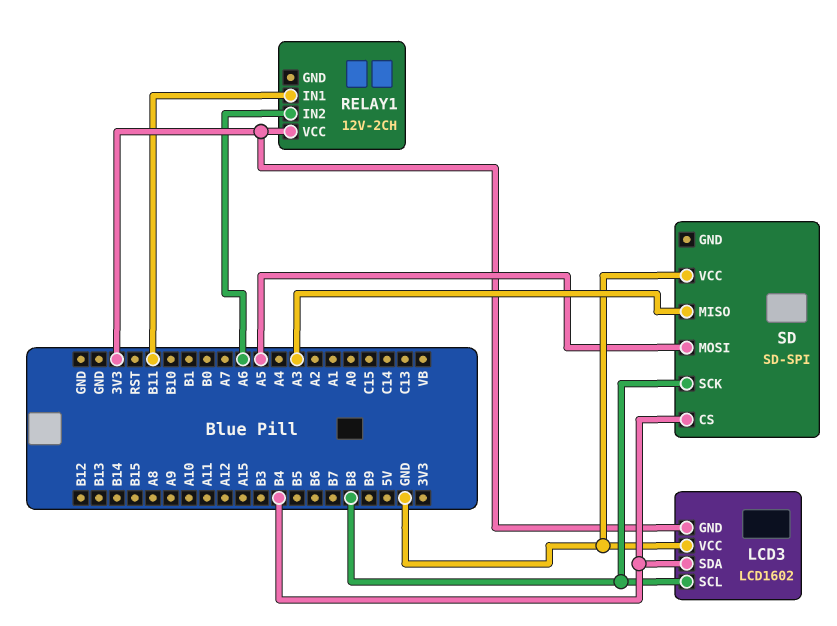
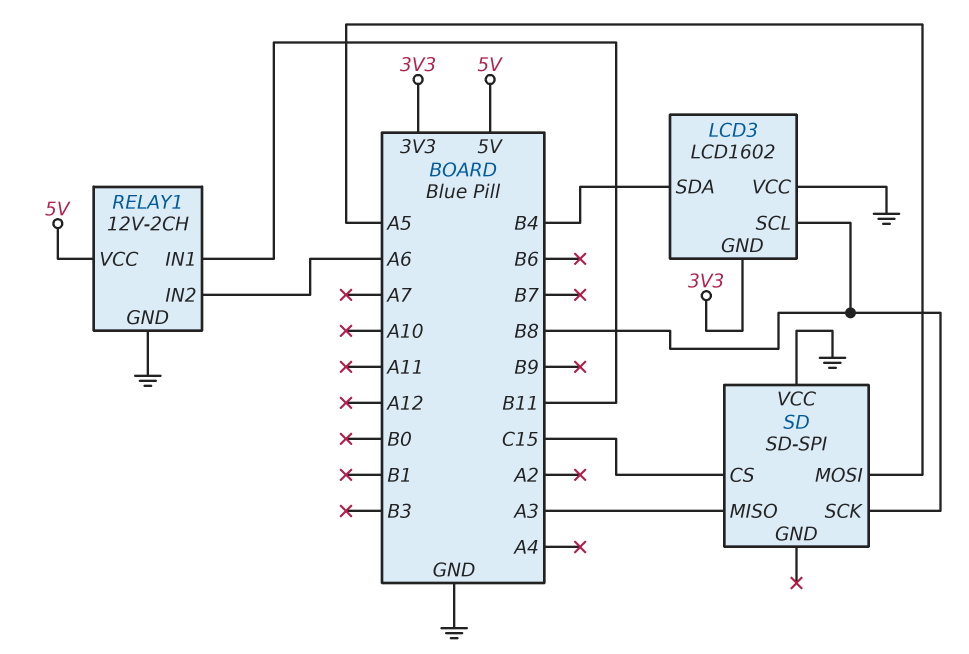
RELAY1 pin GND: none -> GND
RELAY1 pin VCC: 3V3 -> 5V
SD pin CS: B4 -> C15

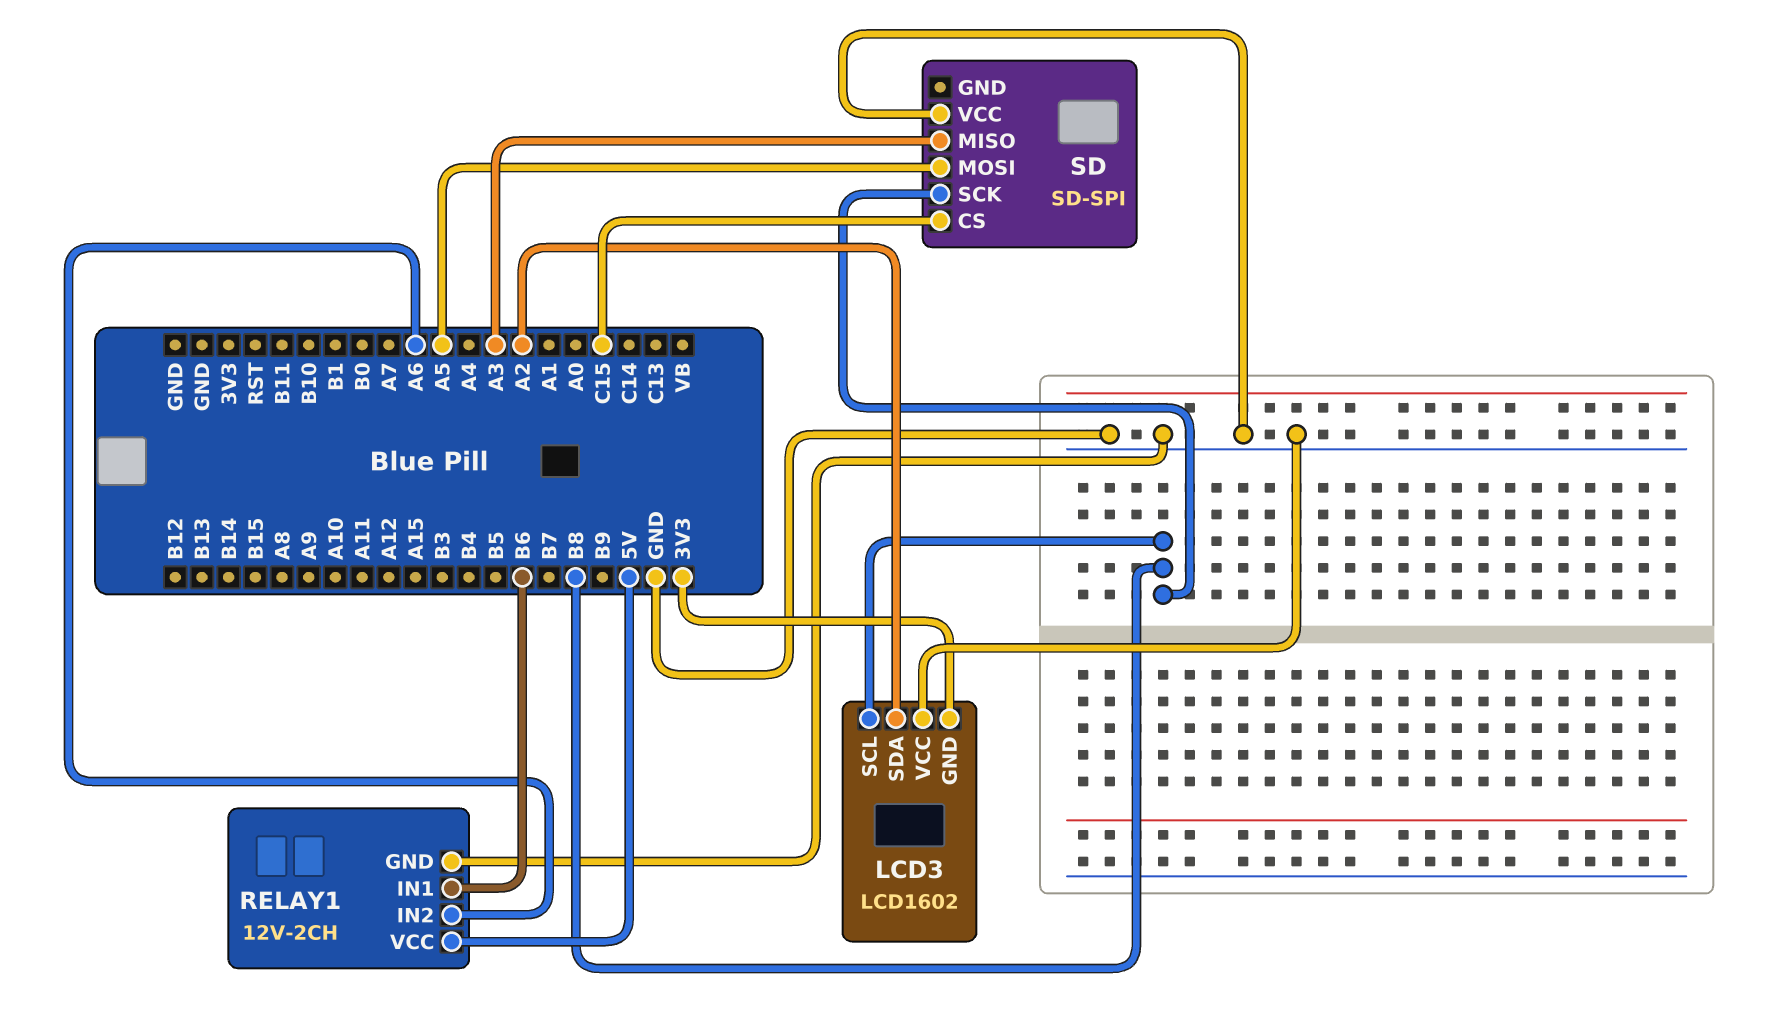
LCD3 pin SDA: B4 -> A2
RELAY1 pin IN1: B11 -> B6

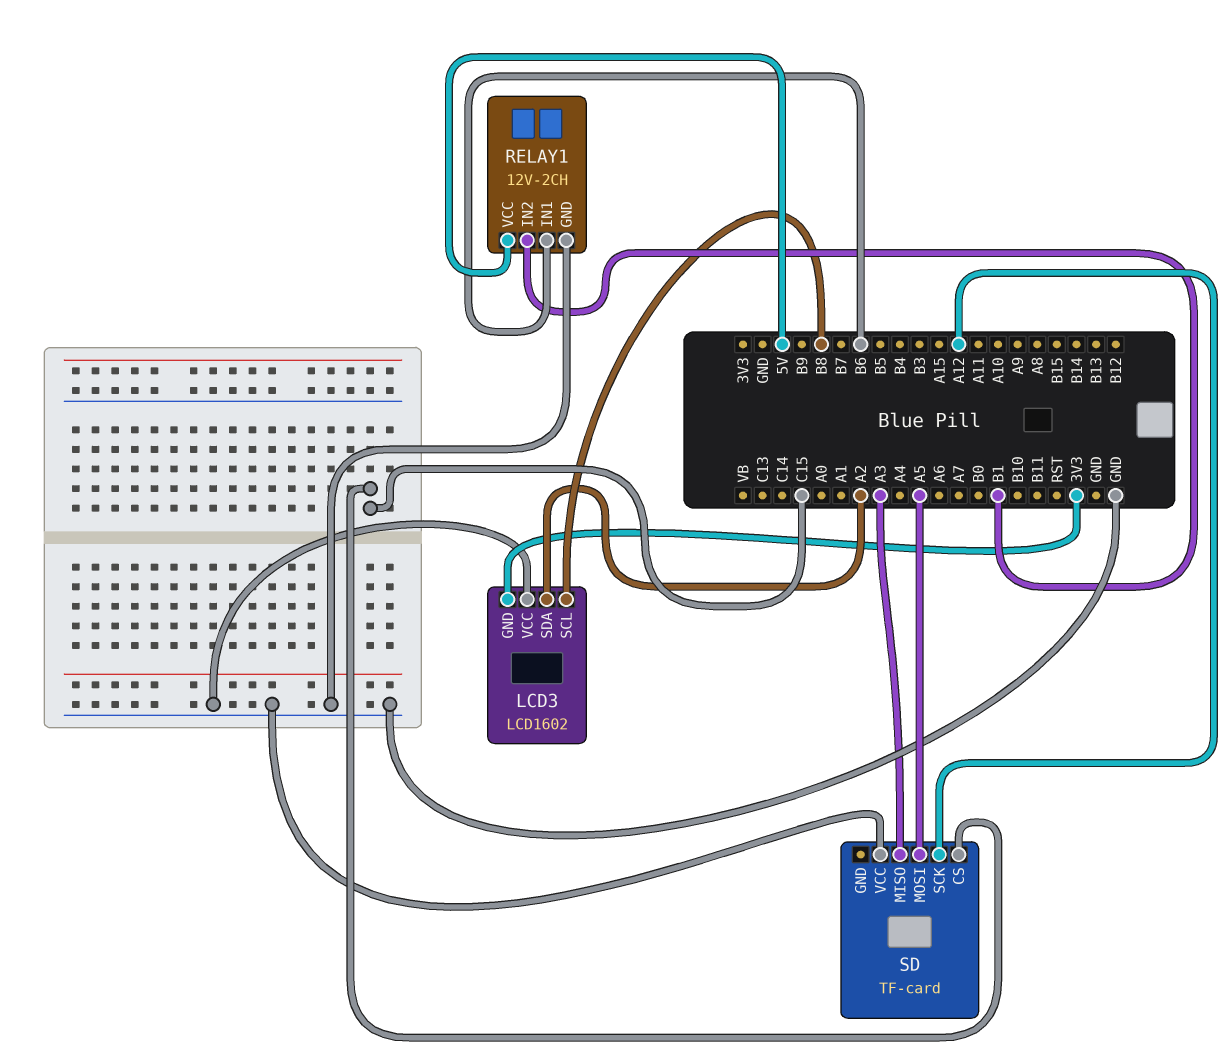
RELAY1 pin IN2: A6 -> B1
SD: SD-SPI -> TF-card
SD pin SCK: B8 -> A12

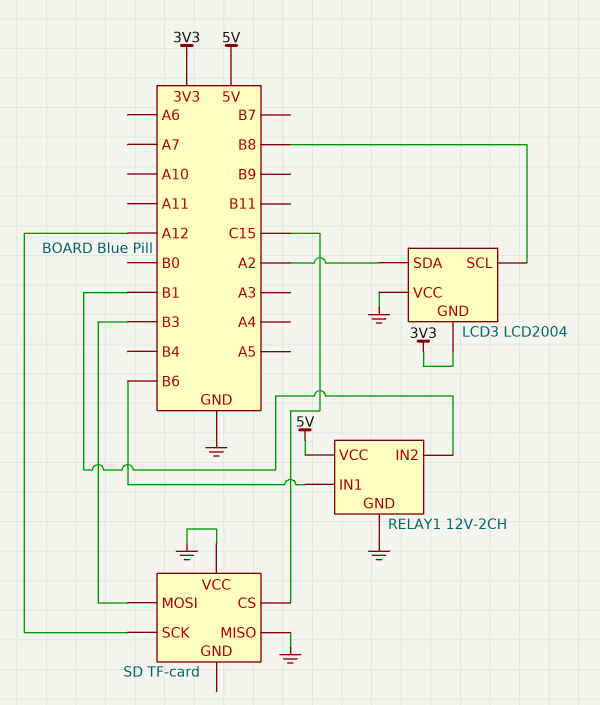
LCD3: LCD1602 -> LCD2004
SD pin MISO: A3 -> GND
SD pin MOSI: A5 -> B3

